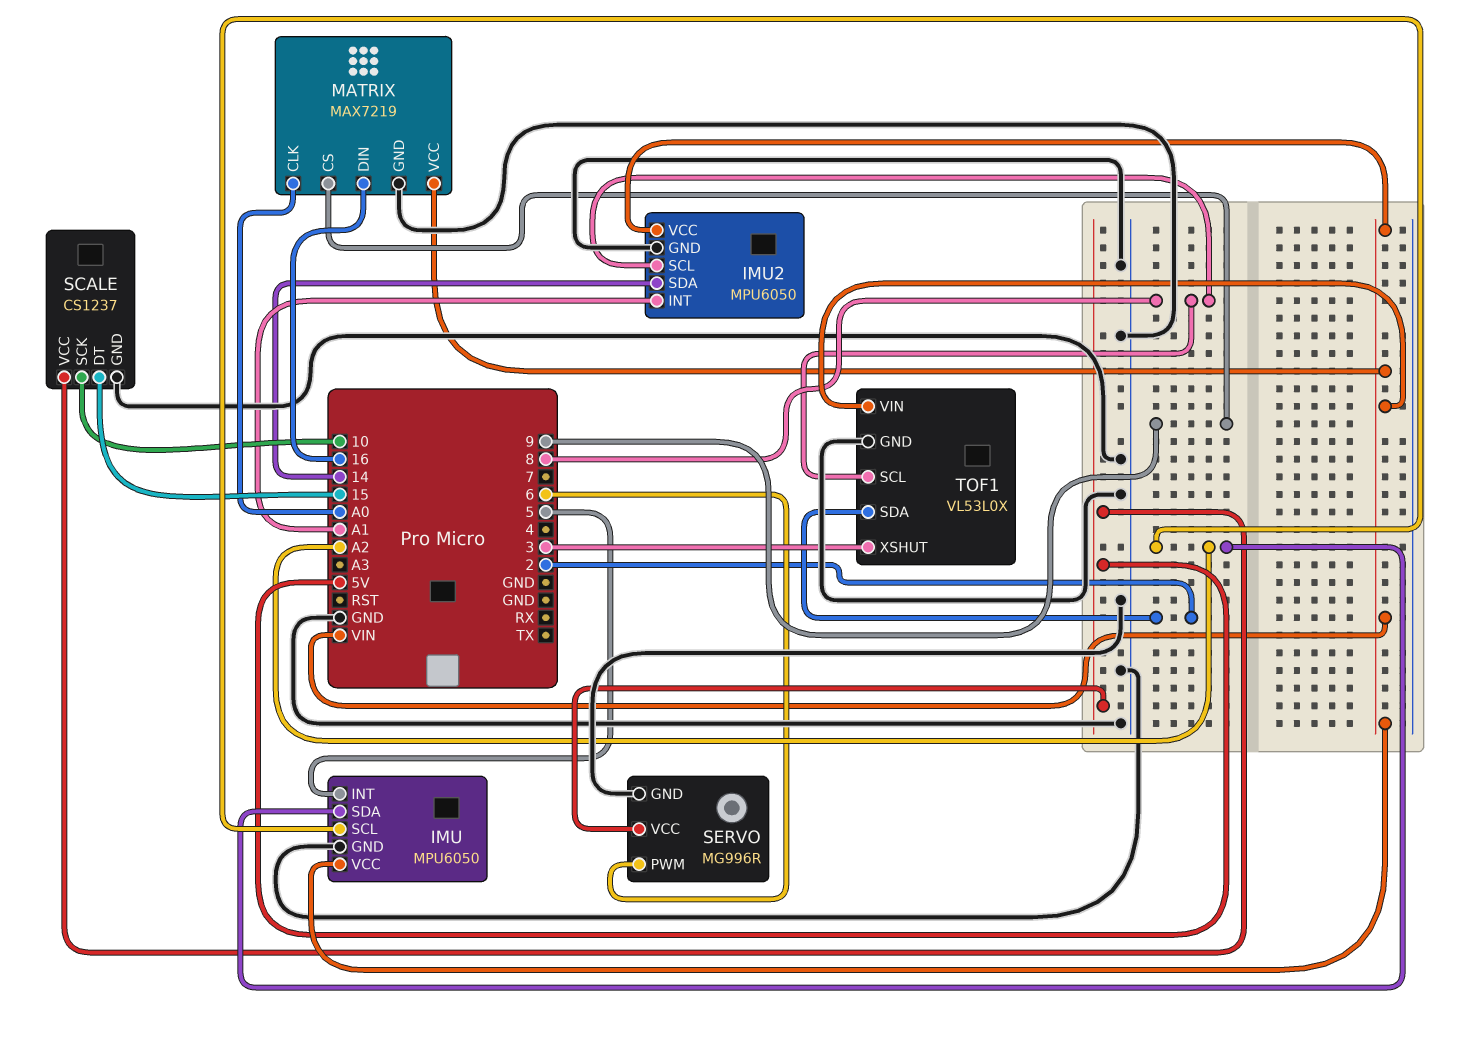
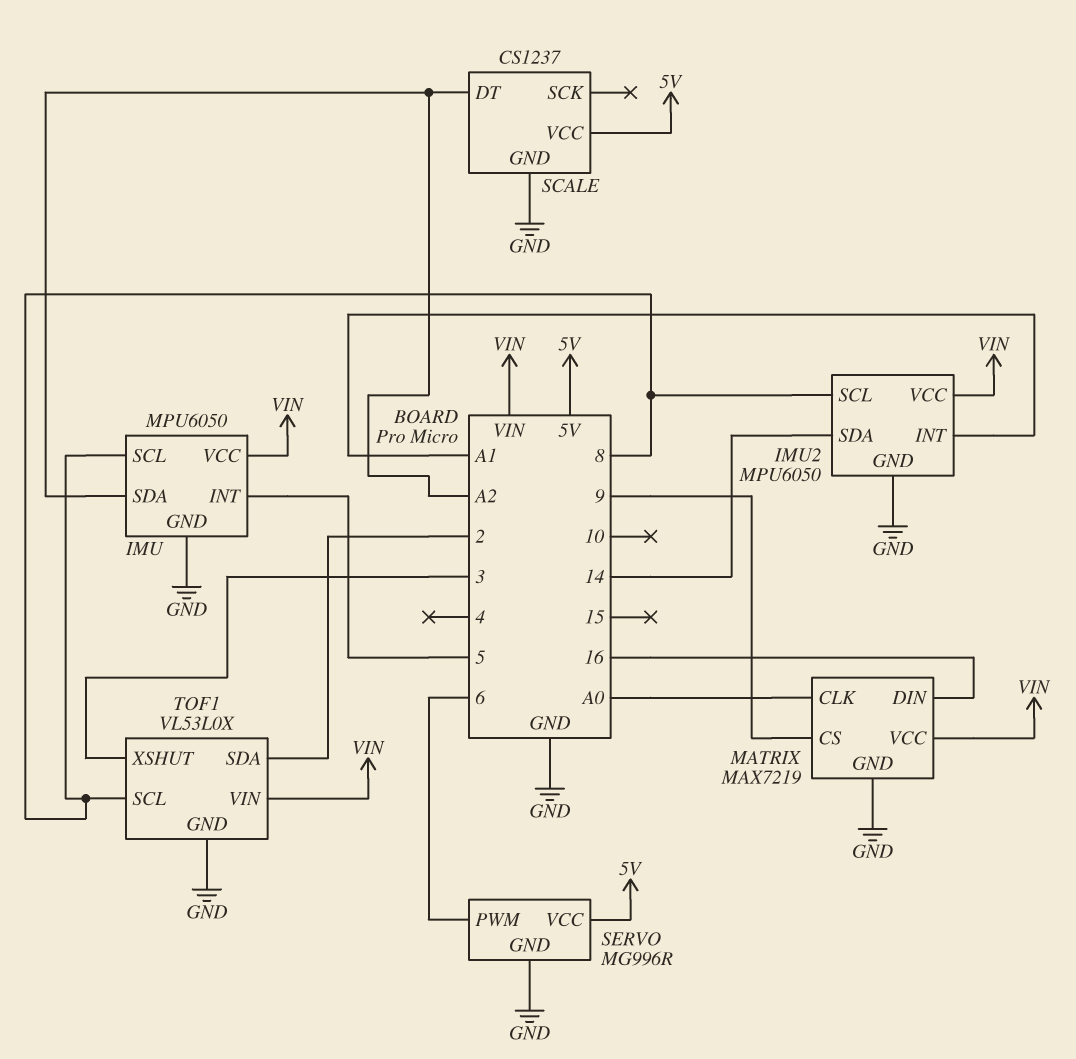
IMU pin SCL: A2 -> 8
SCALE pin DT: 15 -> A2
SCALE pin SCK: 10 -> none

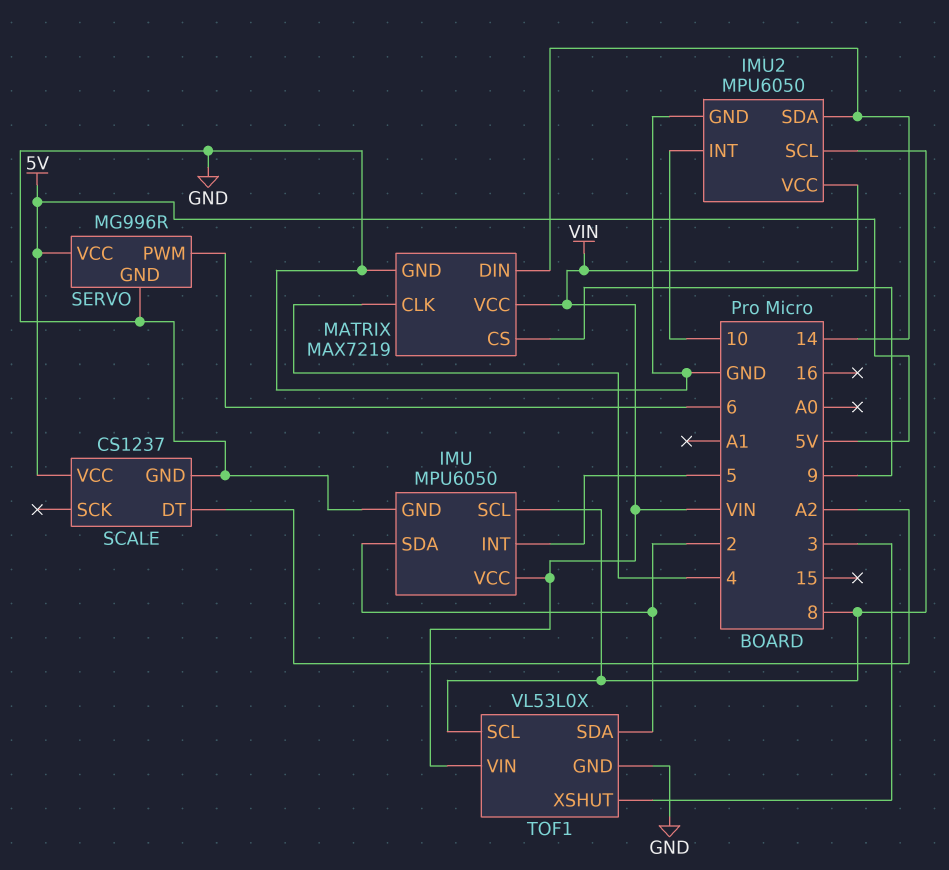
IMU pin SDA: A2 -> 2
IMU2 pin INT: A1 -> 10
MATRIX pin CLK: A0 -> 4
MATRIX pin DIN: 16 -> 14

